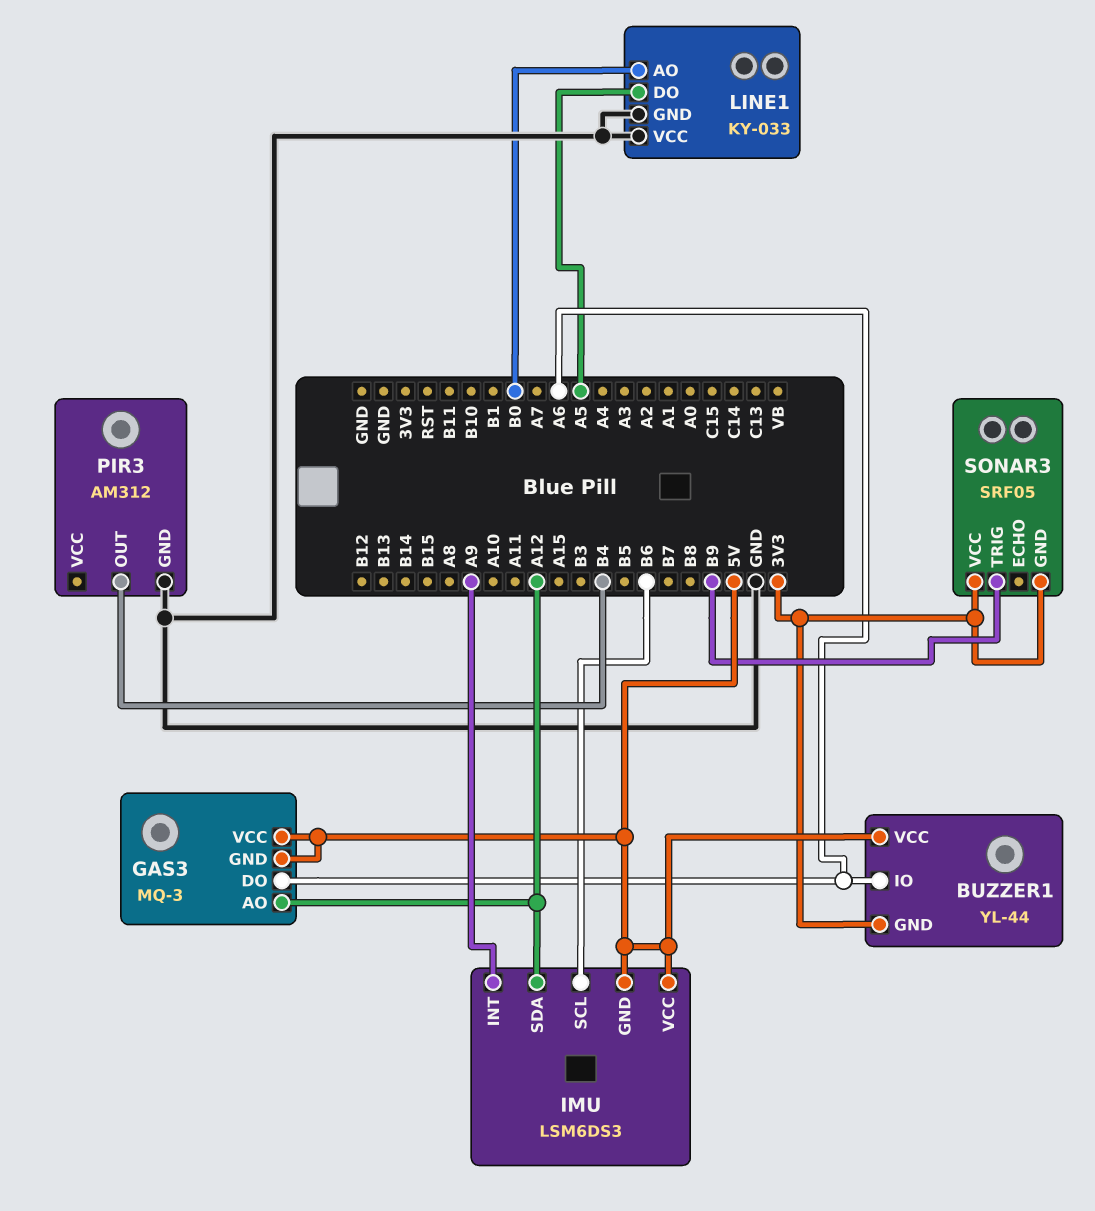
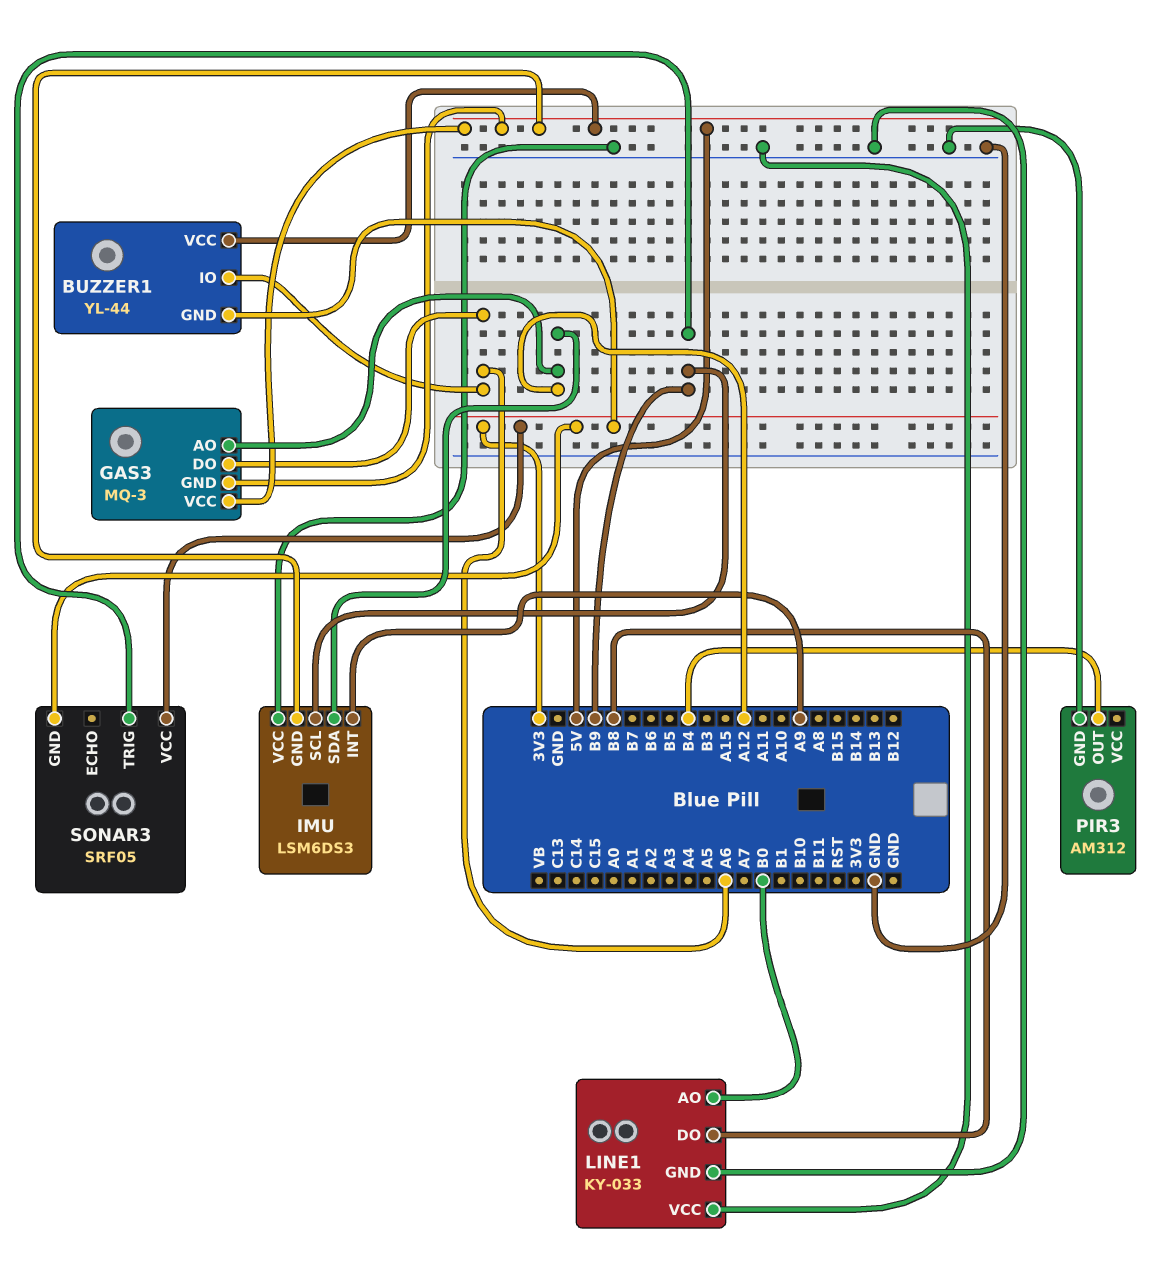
IMU pin SCL: B6 -> B9
IMU pin VCC: 5V -> GND
LINE1 pin DO: A5 -> B8

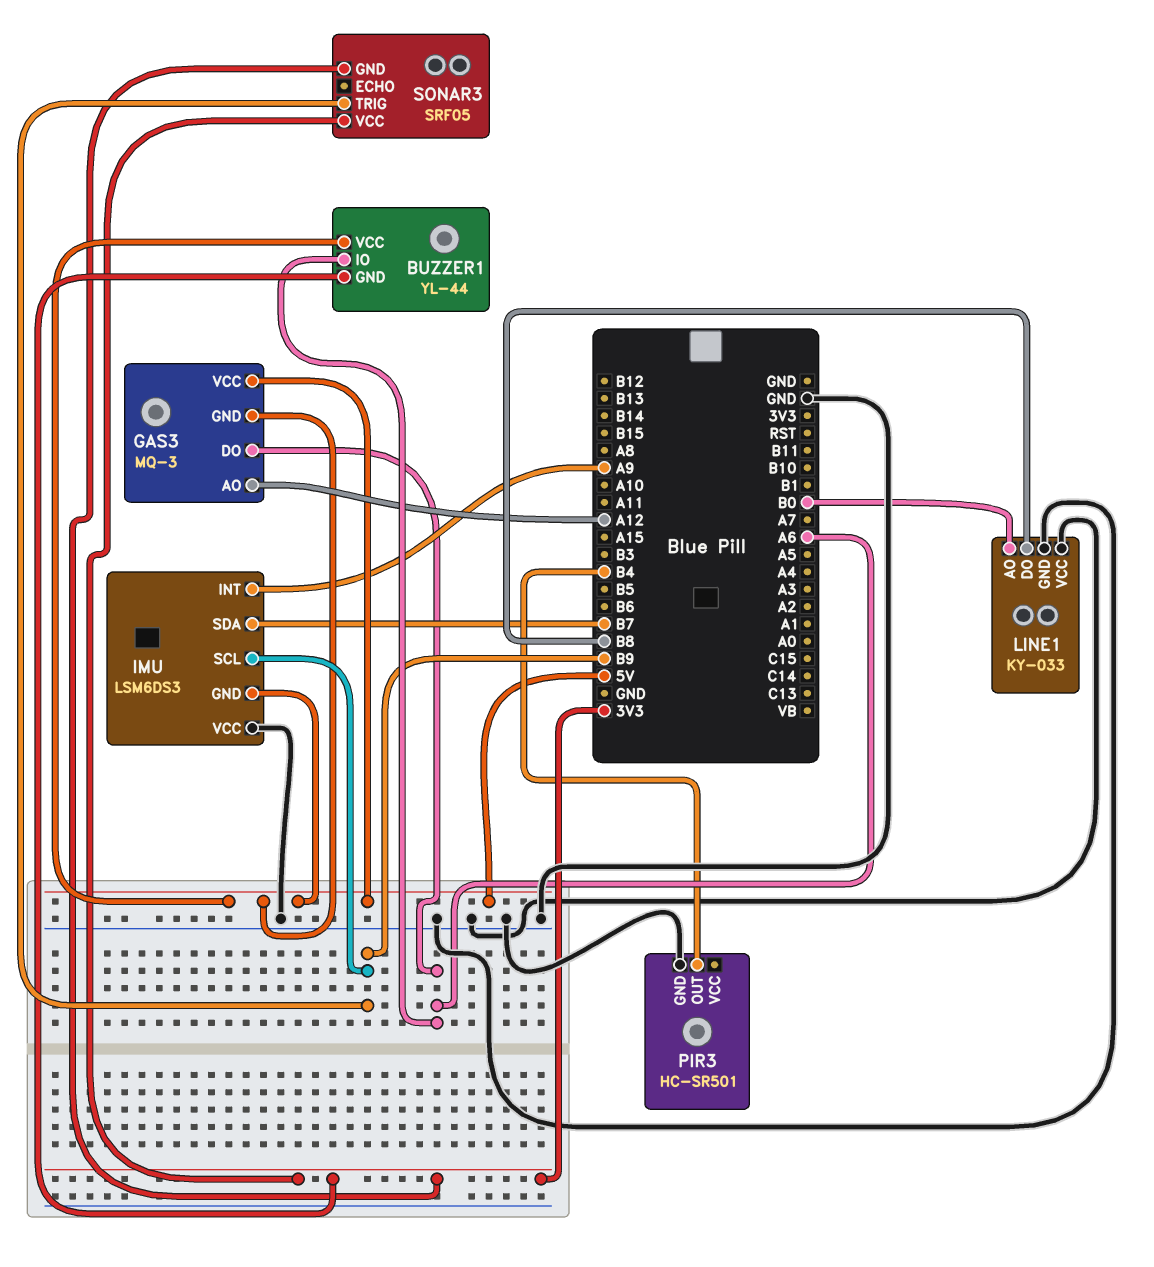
IMU pin SDA: A12 -> B7
PIR3: AM312 -> HC-SR501

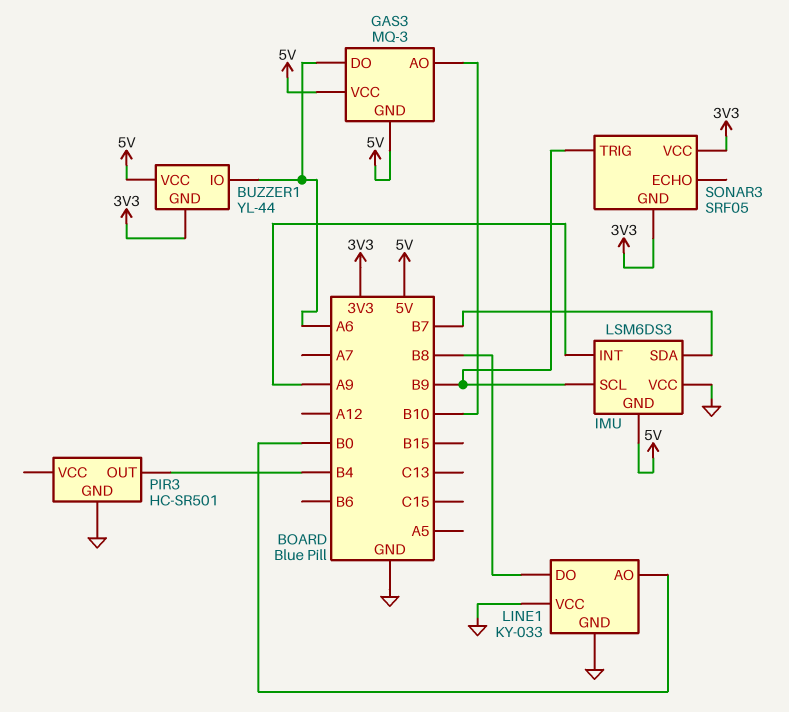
GAS3 pin AO: A12 -> B10

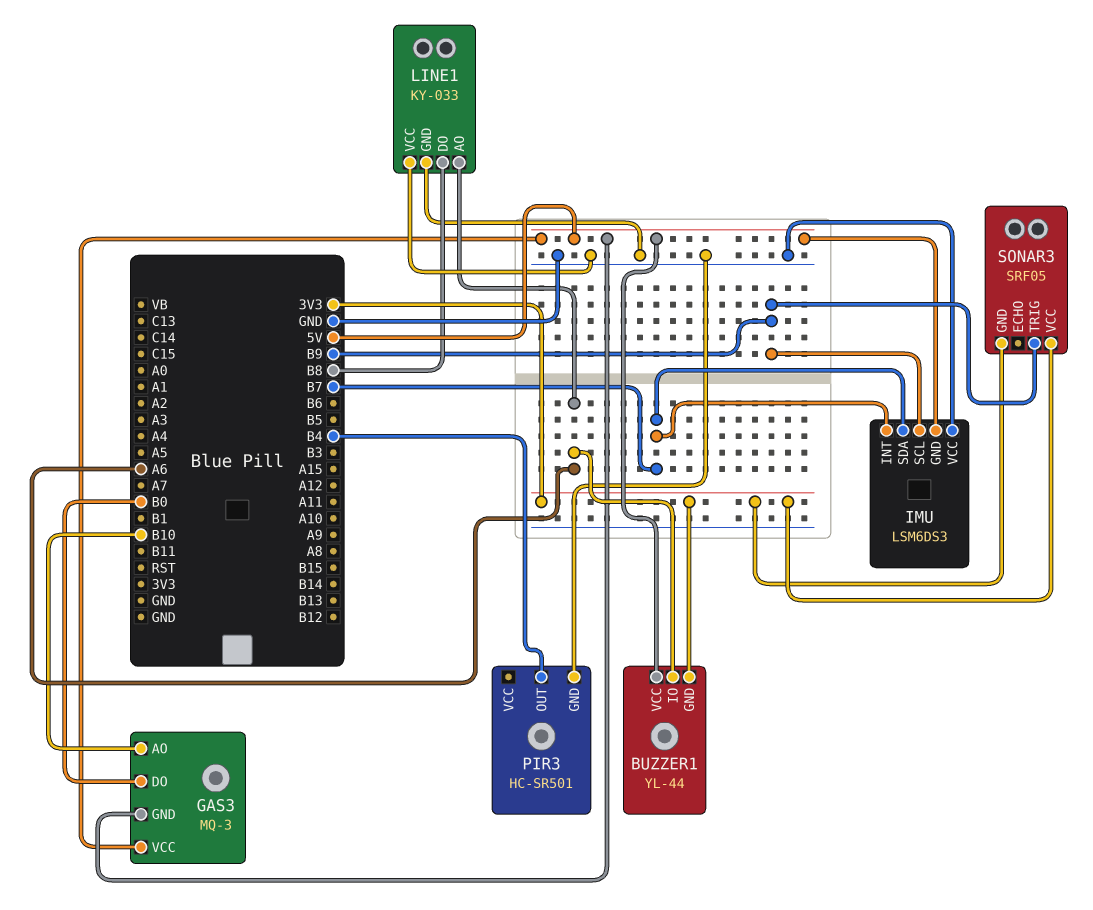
GAS3 pin DO: A6 -> B0
IMU pin INT: A9 -> B7
LINE1 pin AO: B0 -> A6

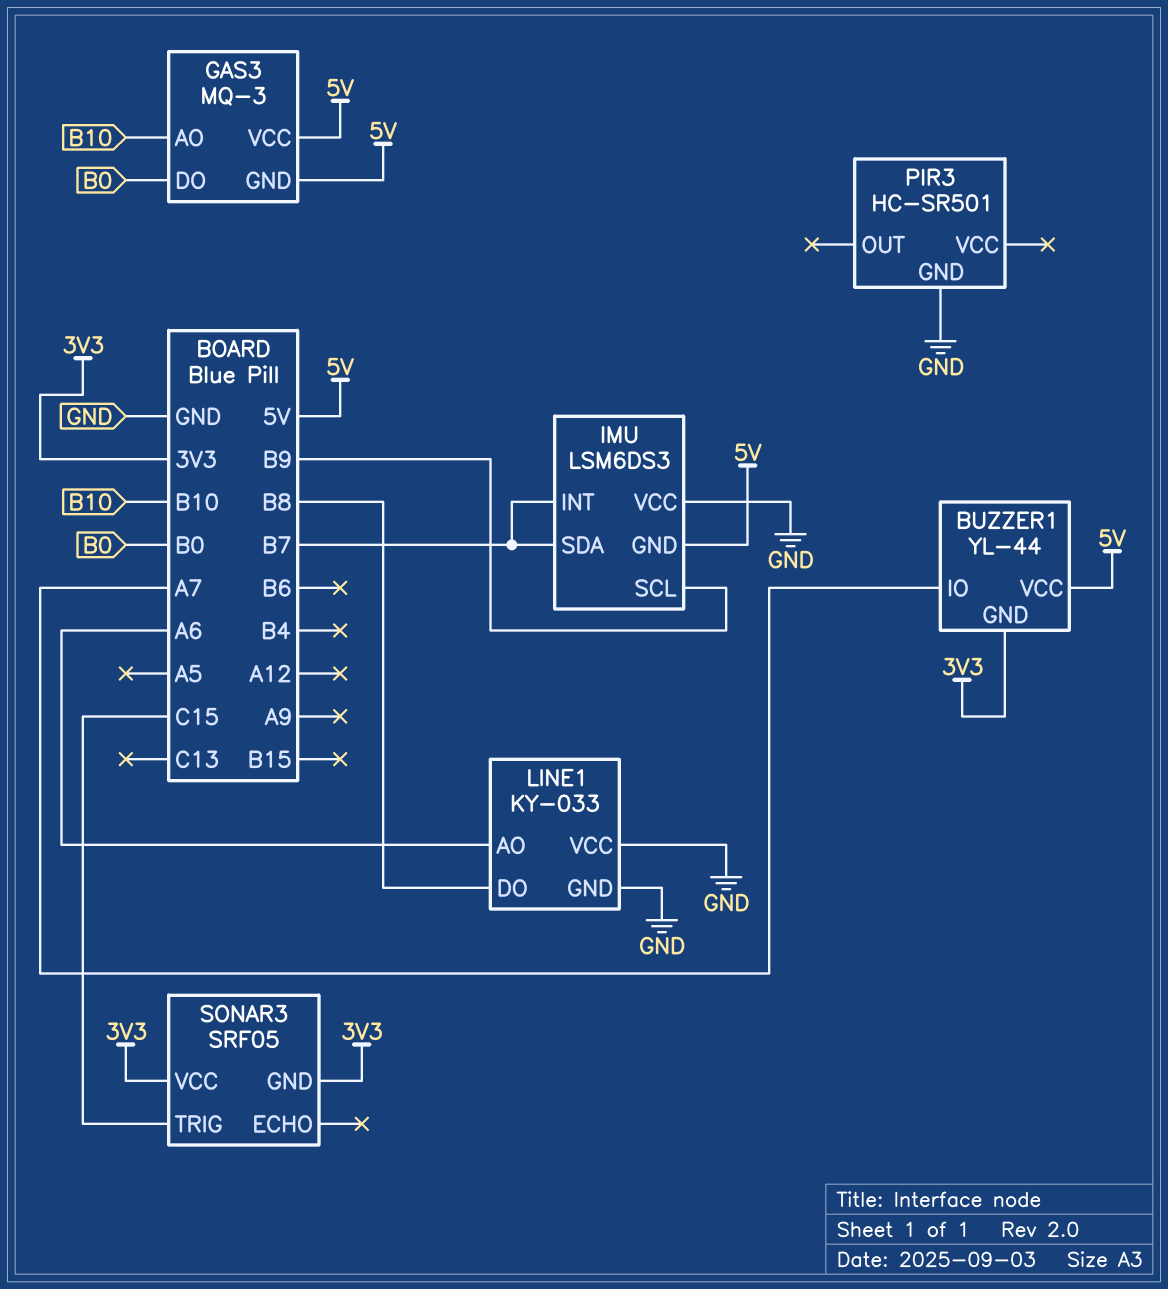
BUZZER1 pin IO: A6 -> A7
PIR3 pin OUT: B4 -> none
SONAR3 pin TRIG: B9 -> C15

